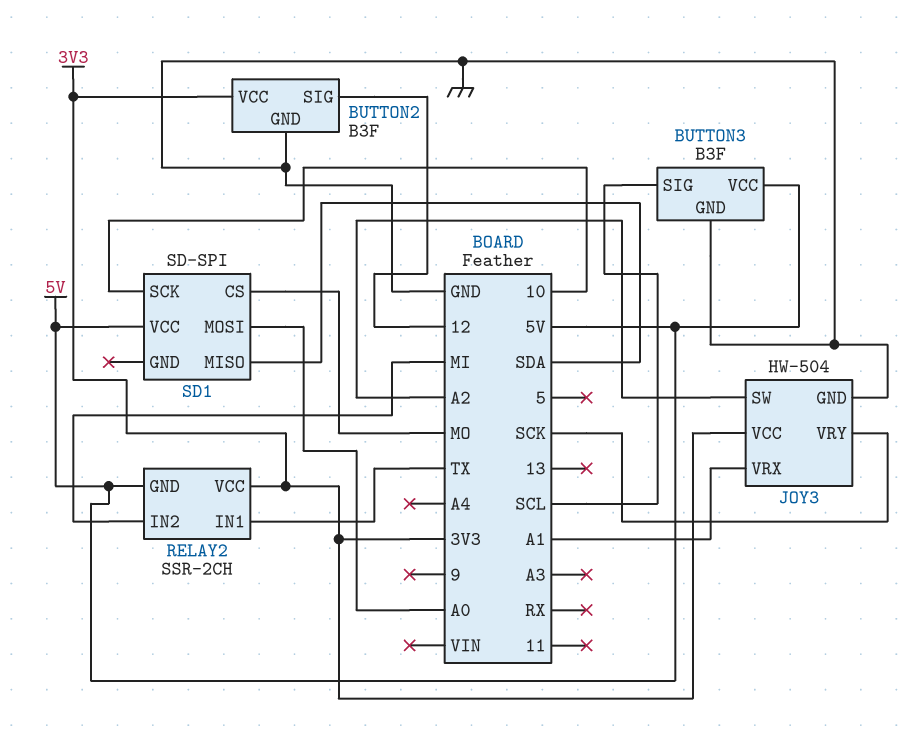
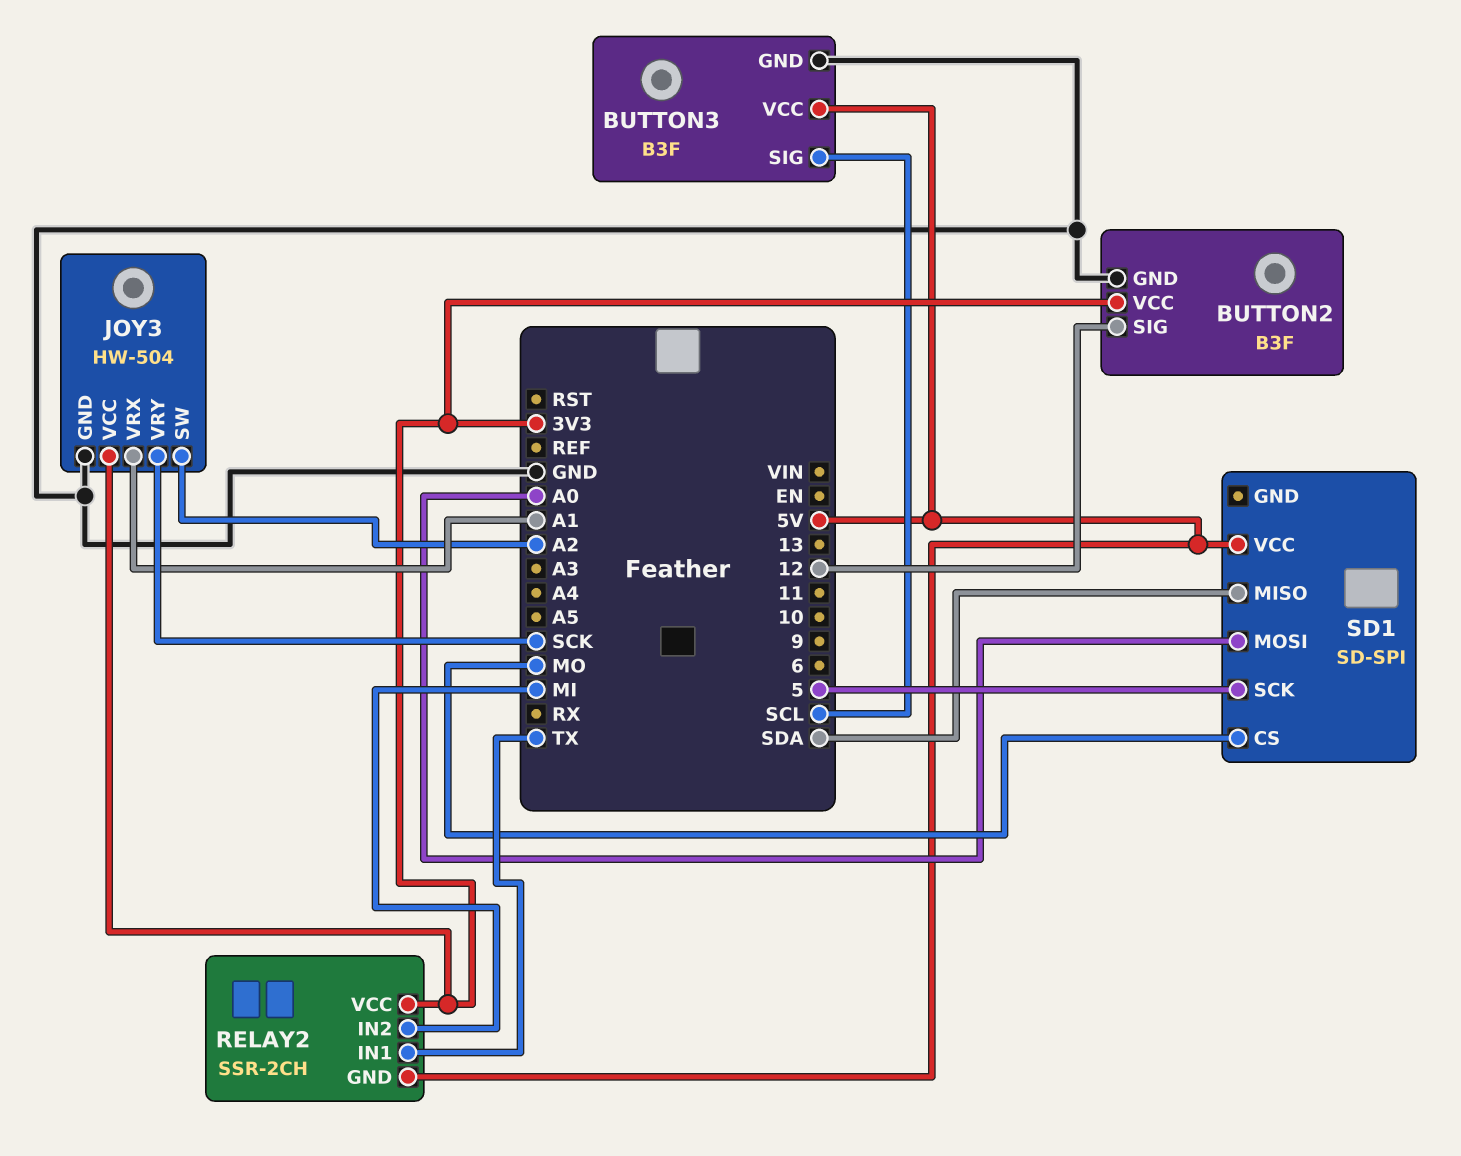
SD1 pin SCK: 10 -> 5

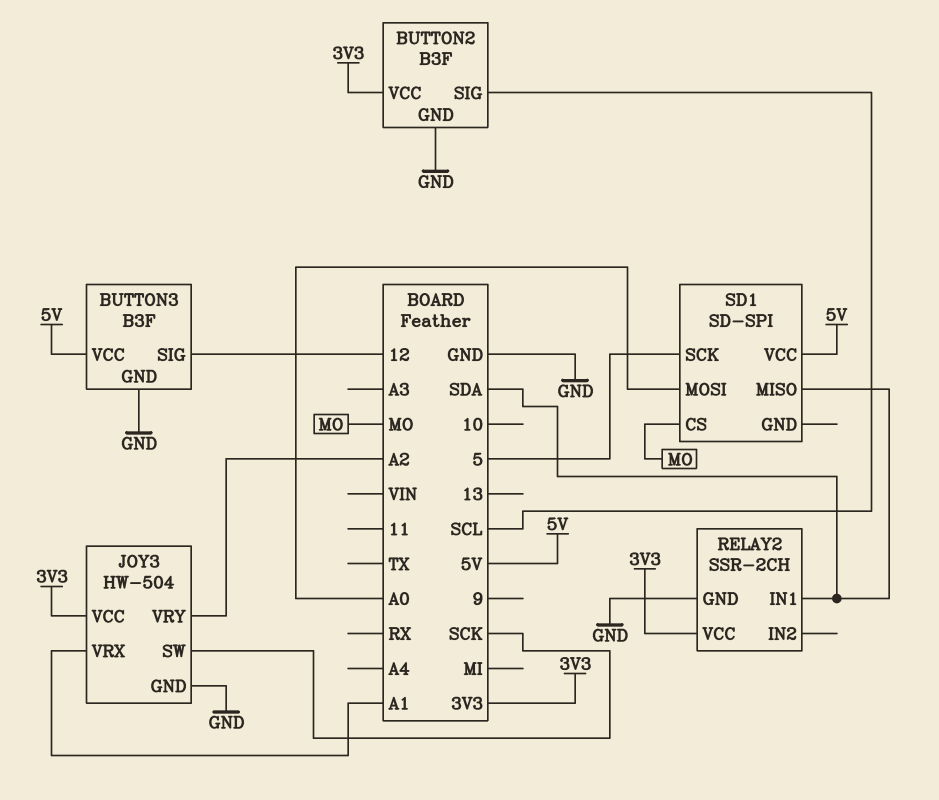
BUTTON2 pin SIG: 12 -> SCL
BUTTON3 pin SIG: SCL -> 12
JOY3 pin SW: A2 -> SCK
JOY3 pin VRY: SCK -> A2
RELAY2 pin GND: 5V -> GND
RELAY2 pin IN1: TX -> SDA
RELAY2 pin IN2: MI -> none

